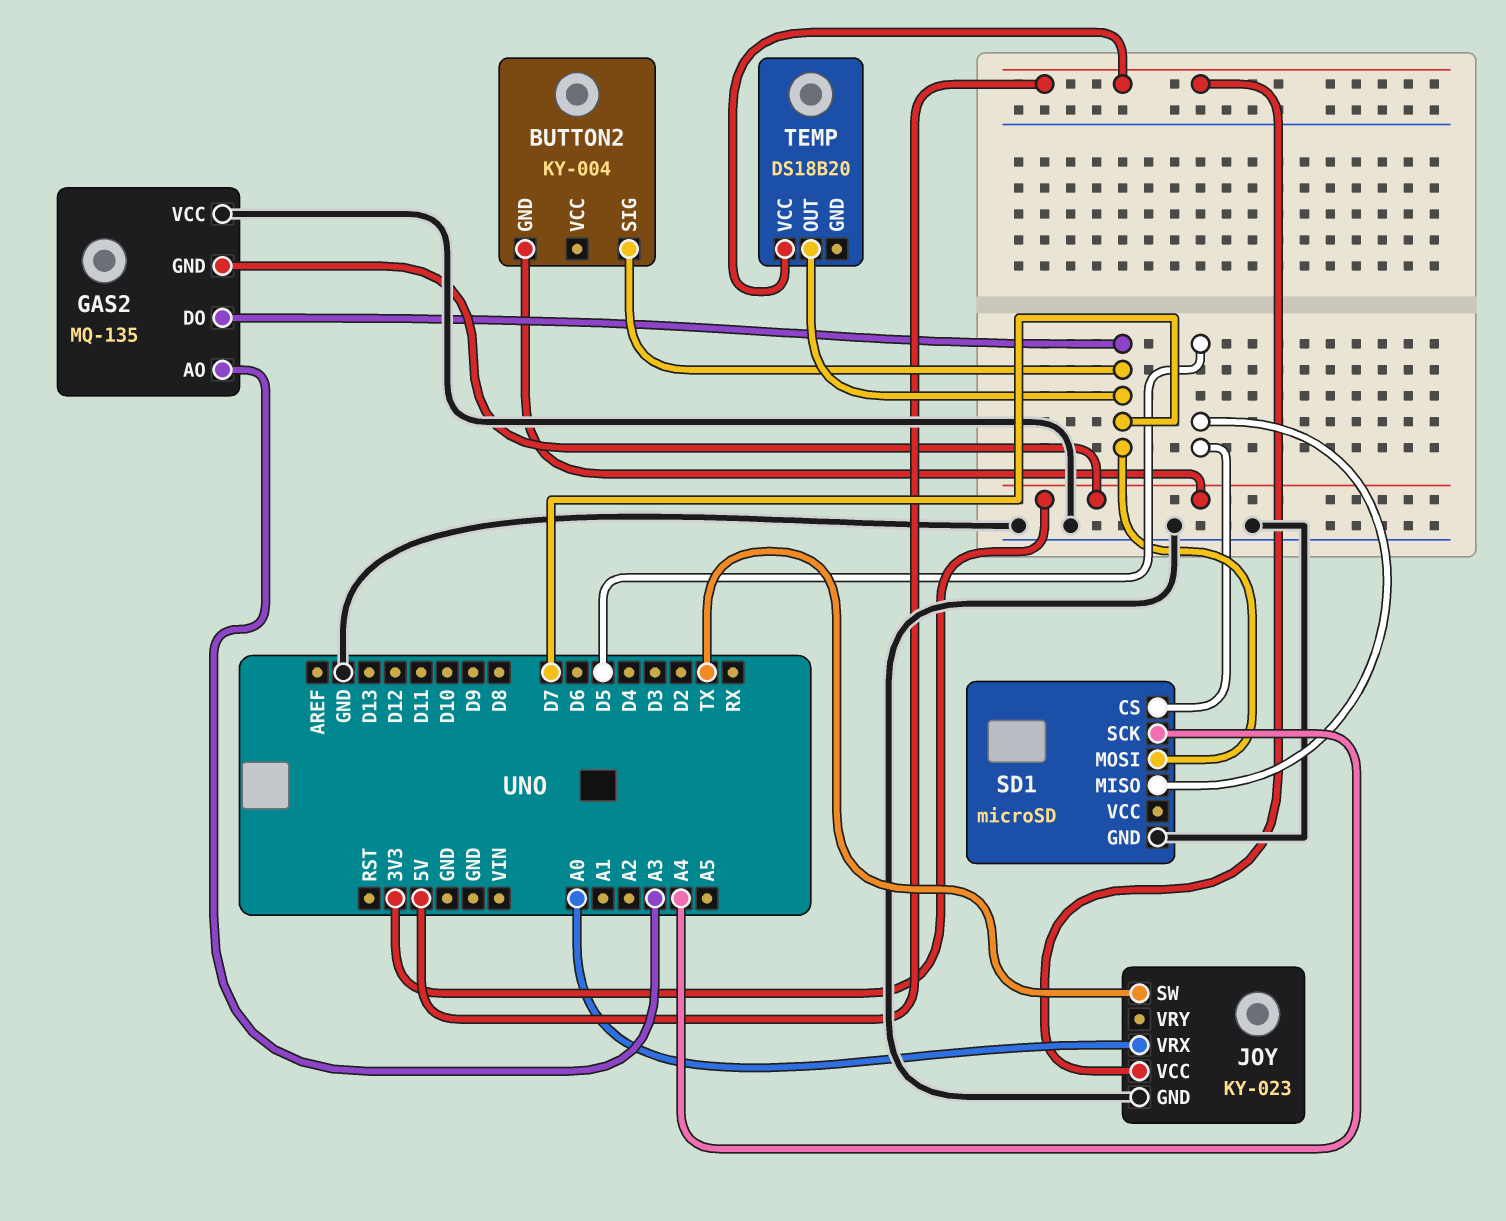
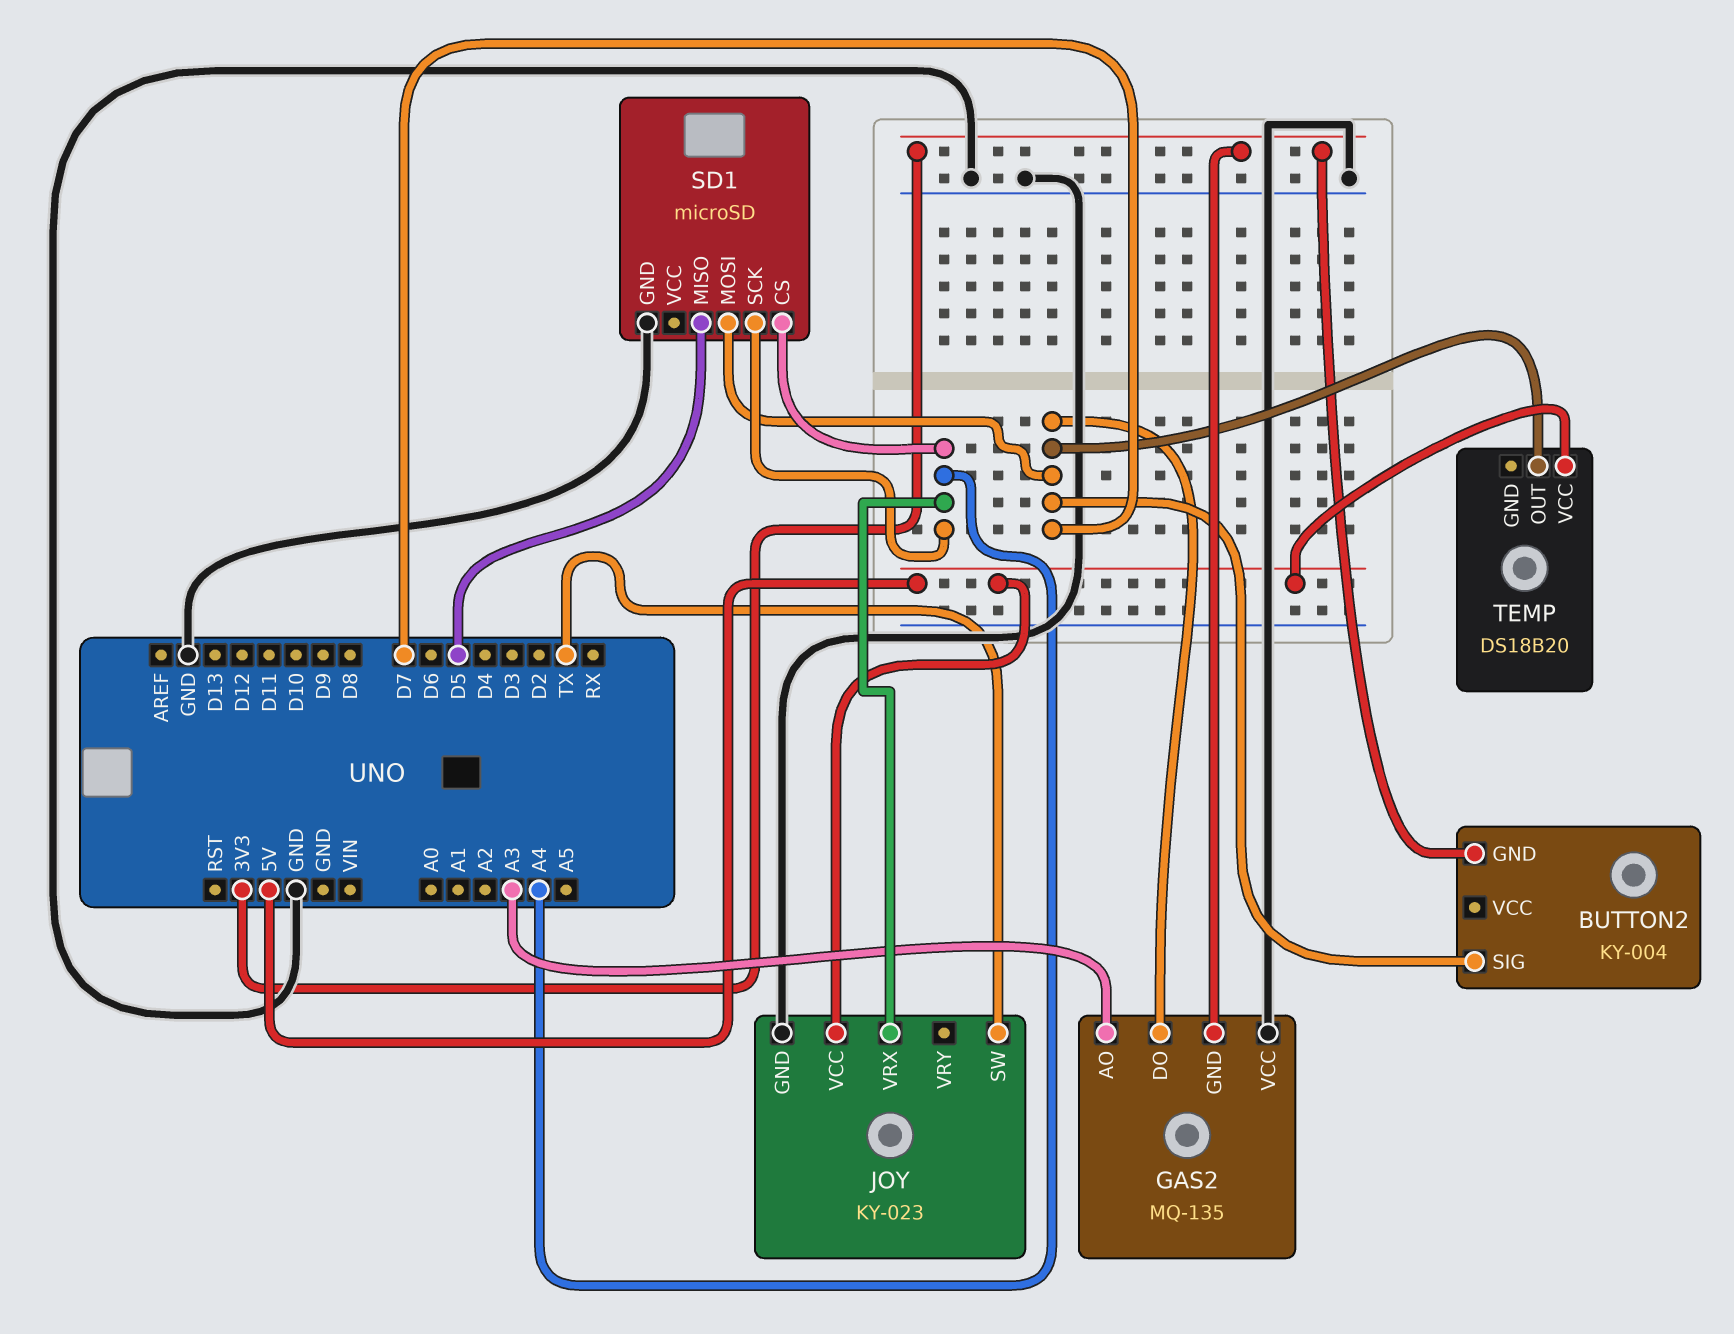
JOY pin VRX: A0 -> A4
SD1 pin CS: D5 -> A4

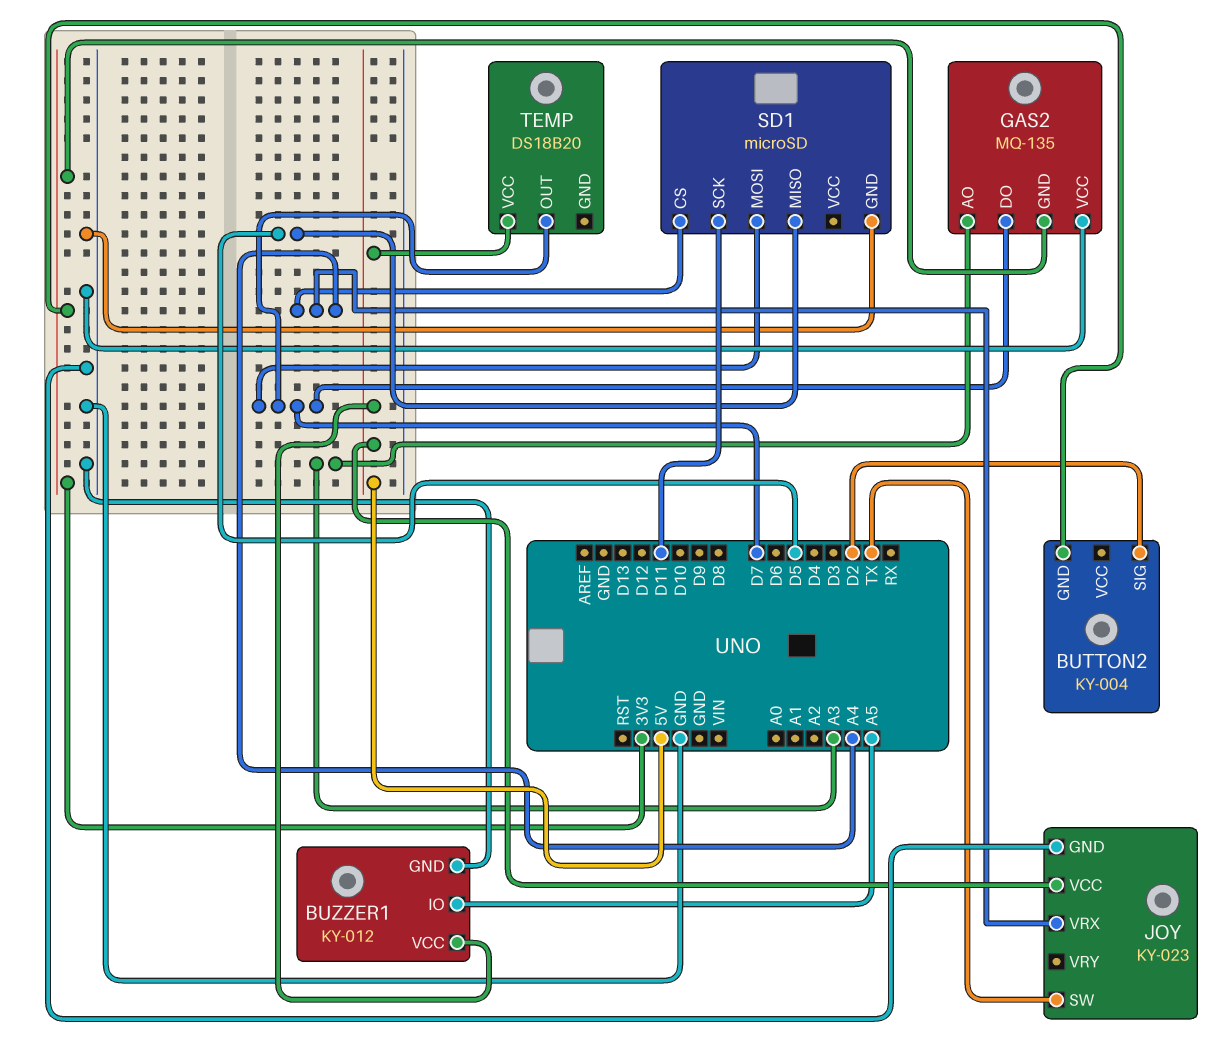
BUTTON2 pin SIG: D7 -> D2
BUZZER1: none -> KY-012
BUZZER1 pin GND: none -> GND
BUZZER1 pin IO: none -> A5
BUZZER1 pin VCC: none -> 5V
SD1 pin SCK: A4 -> D11

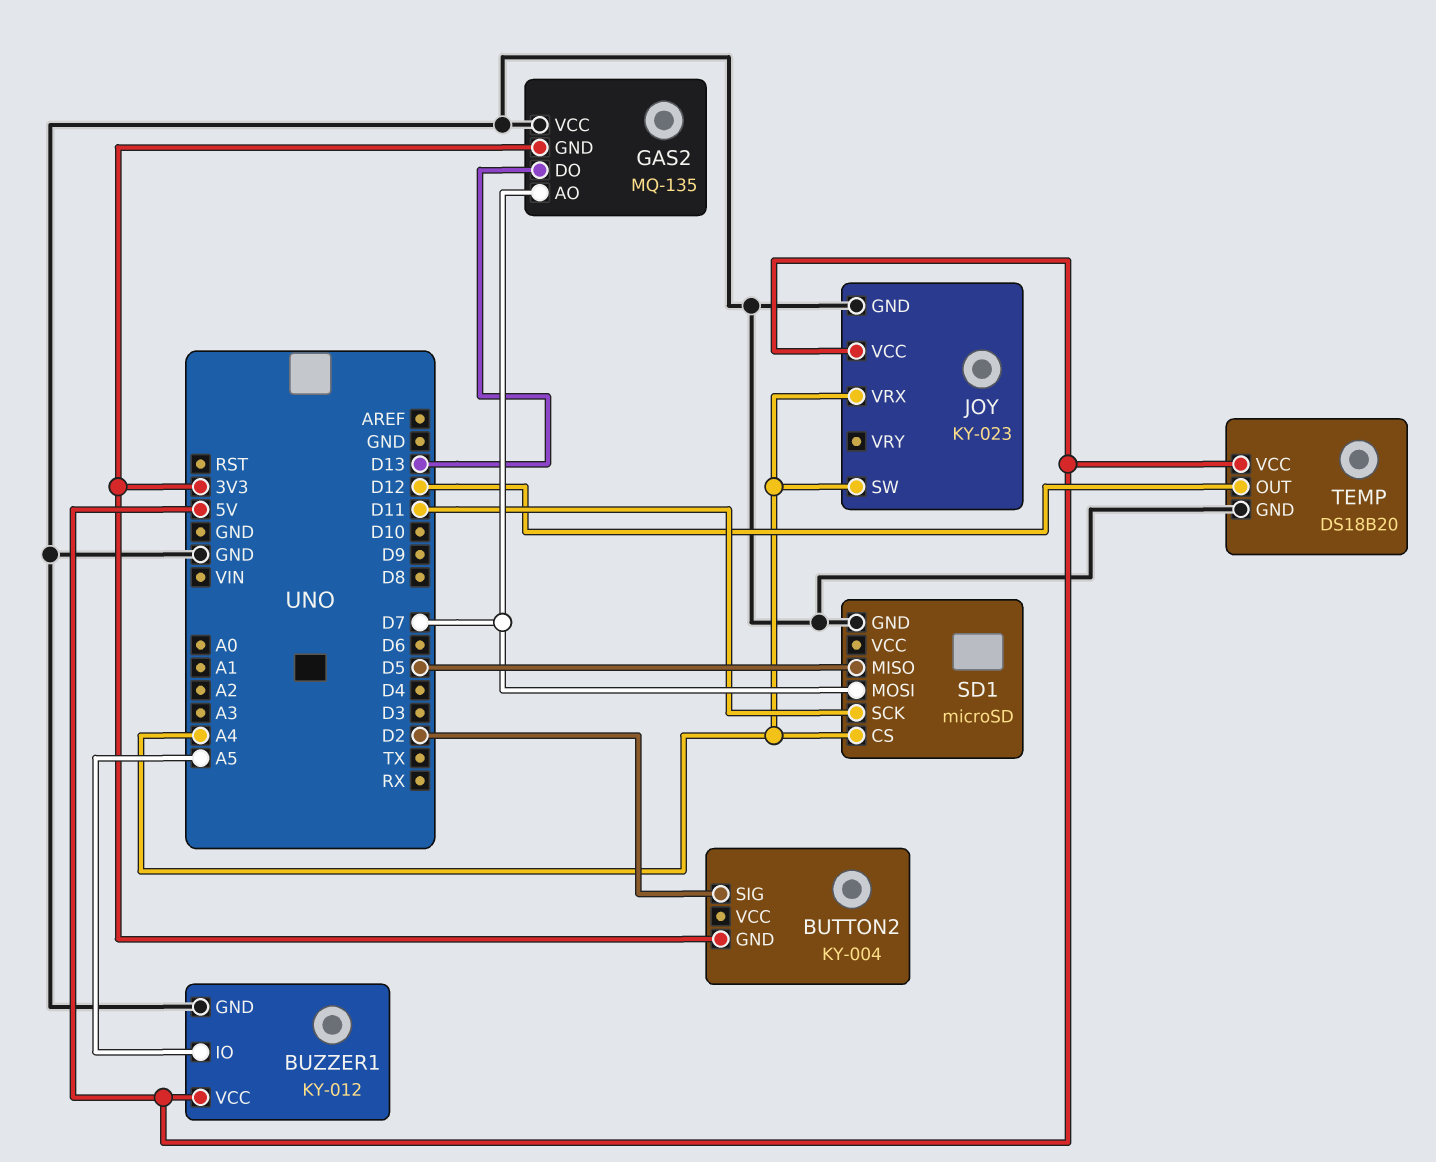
GAS2 pin AO: A3 -> D7
GAS2 pin DO: D7 -> D13
JOY pin SW: TX -> A4
TEMP pin GND: none -> GND
TEMP pin OUT: D7 -> D12

